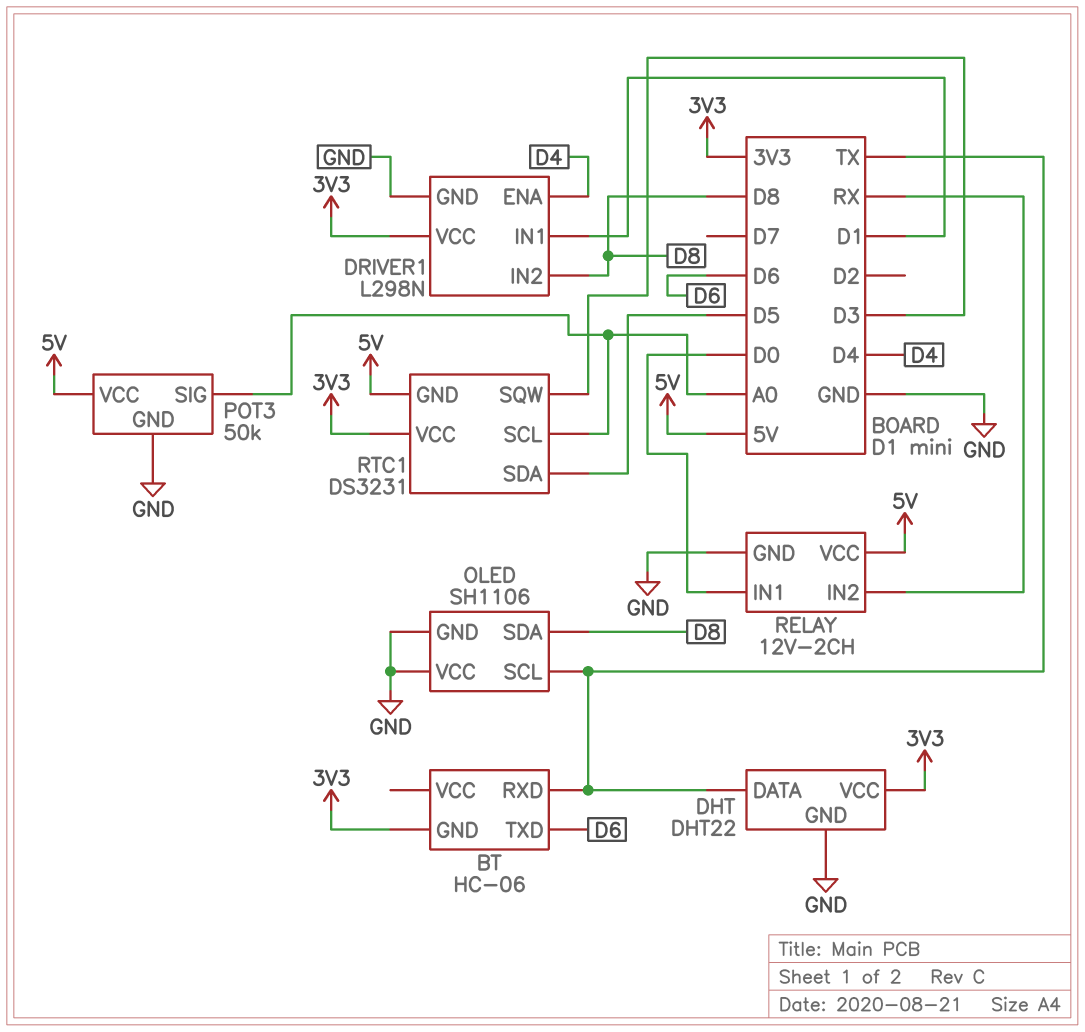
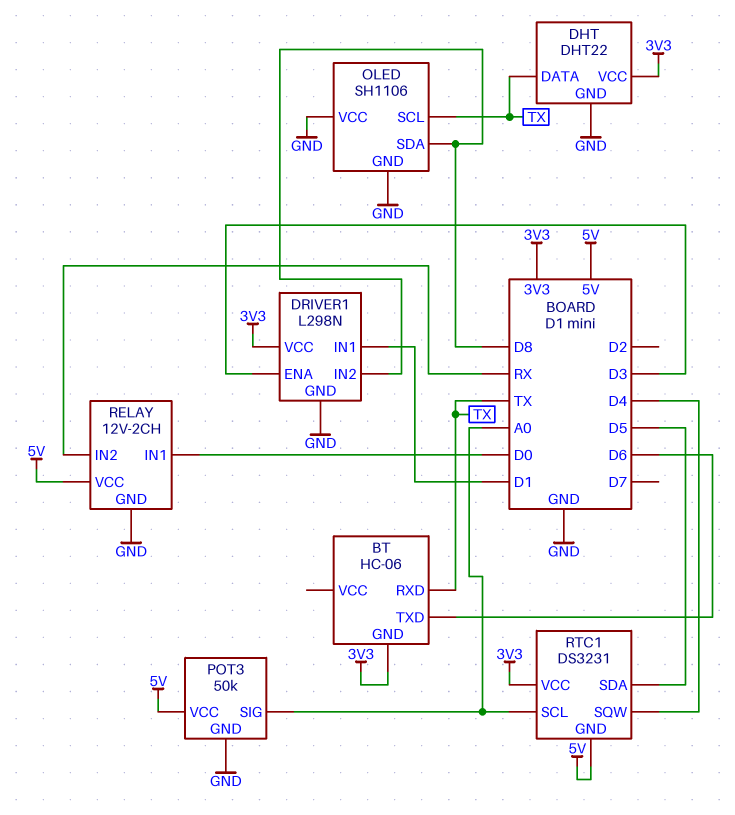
DRIVER1 pin ENA: D4 -> D3
RTC1 pin SQW: D3 -> D4

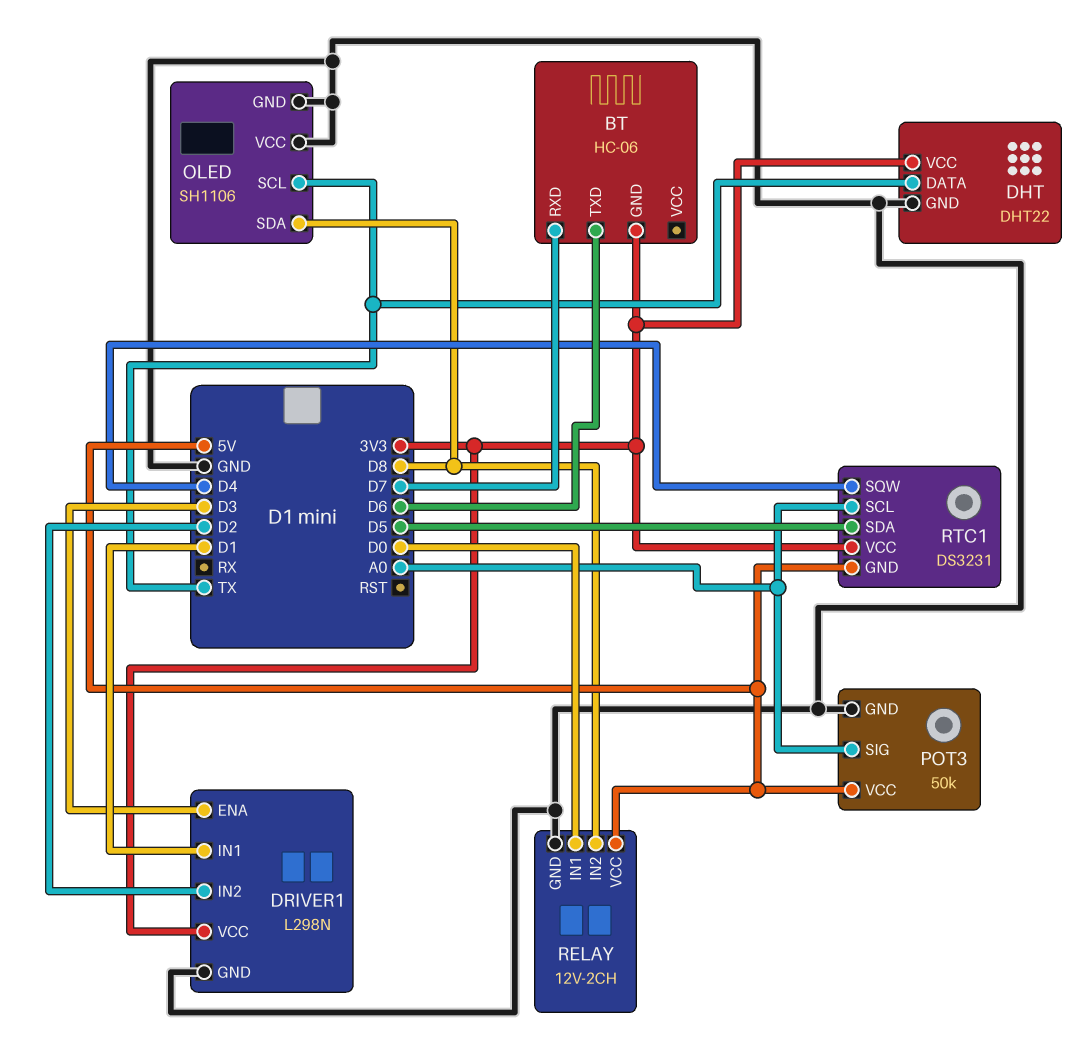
BT pin RXD: TX -> D7
DRIVER1 pin IN2: D8 -> D2
RELAY pin IN2: RX -> D8

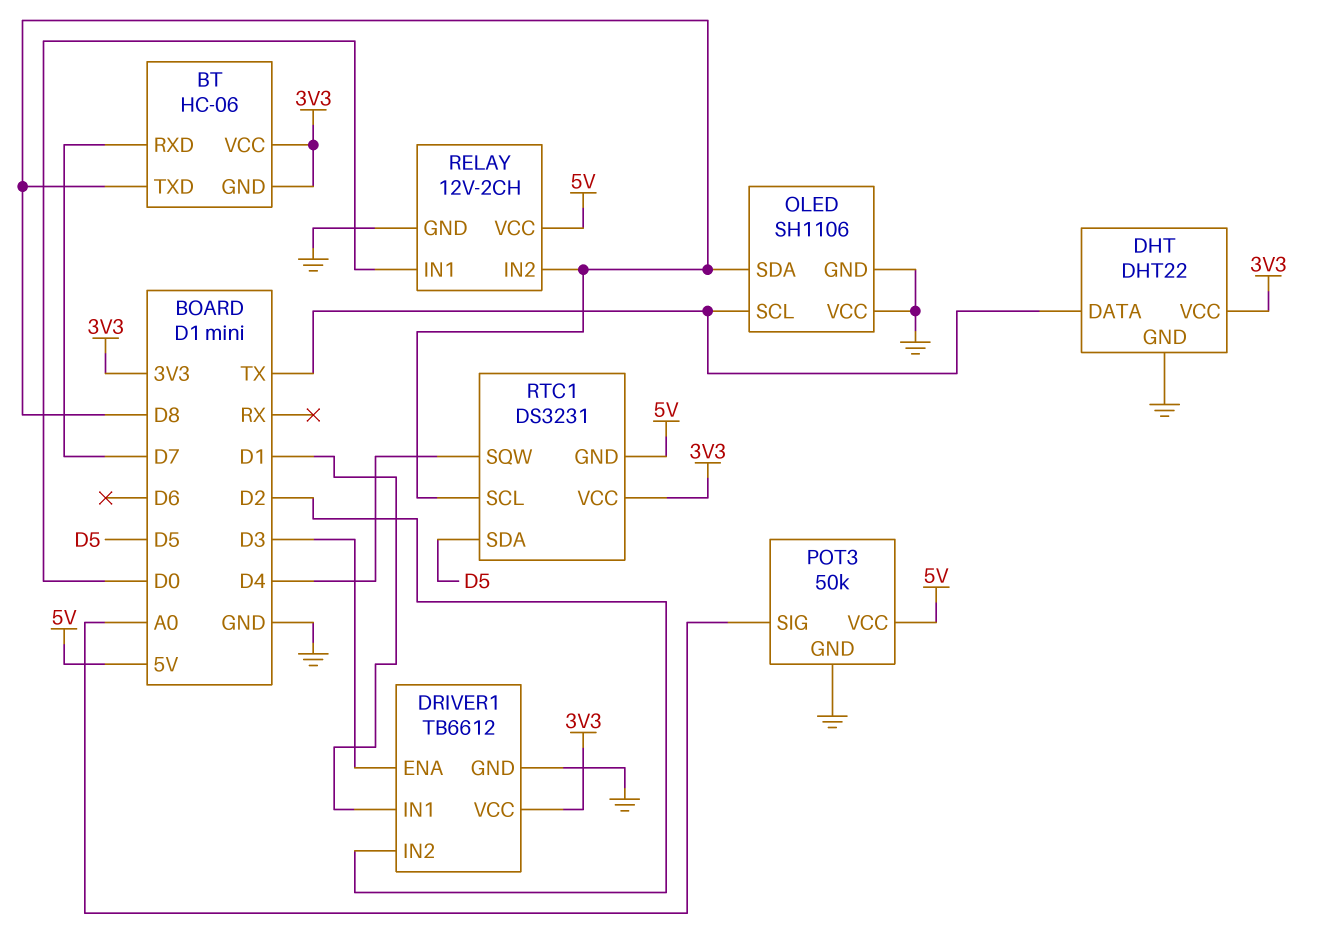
BT pin TXD: D6 -> D8
BT pin VCC: none -> 3V3
DRIVER1: L298N -> TB6612
RTC1 pin SCL: A0 -> D8

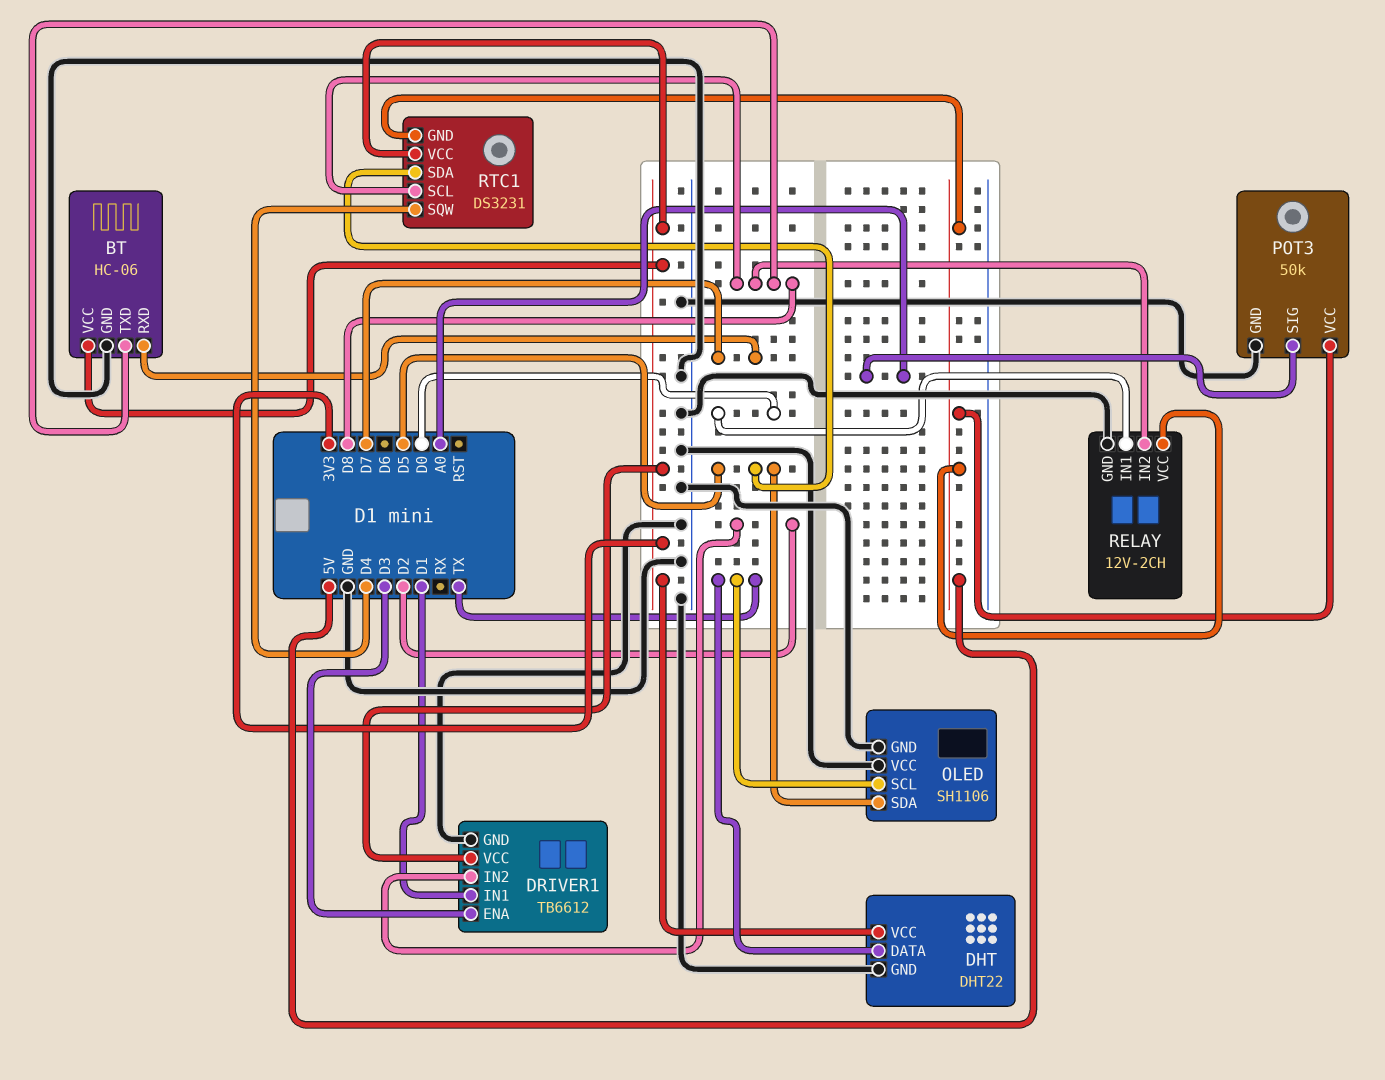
BT pin GND: 3V3 -> GND
OLED pin SDA: D8 -> D5

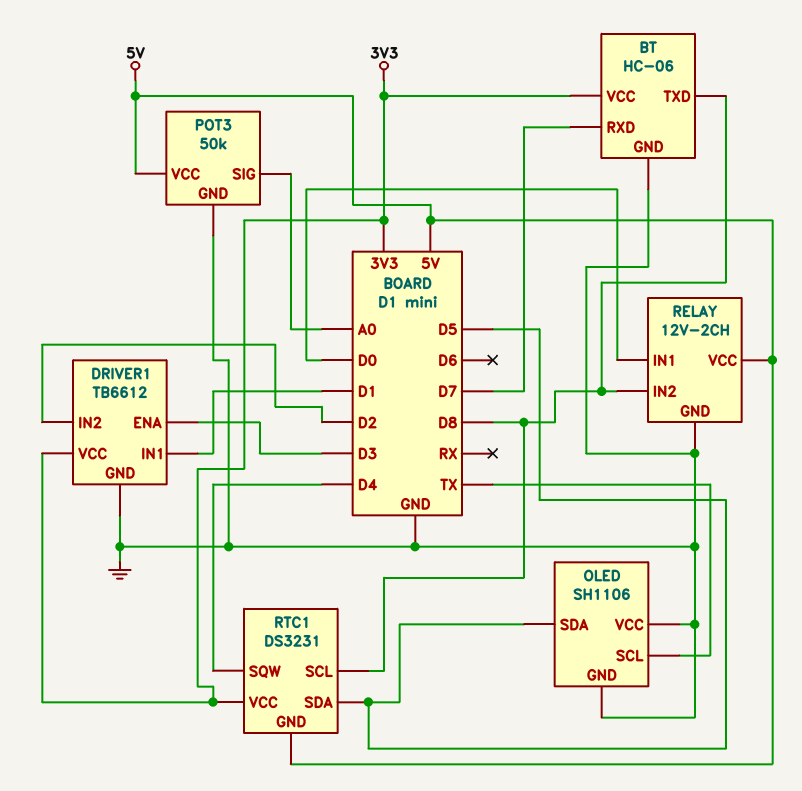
DHT: DHT22 -> none
DHT pin DATA: TX -> none
DHT pin GND: GND -> none
DHT pin VCC: 3V3 -> none

